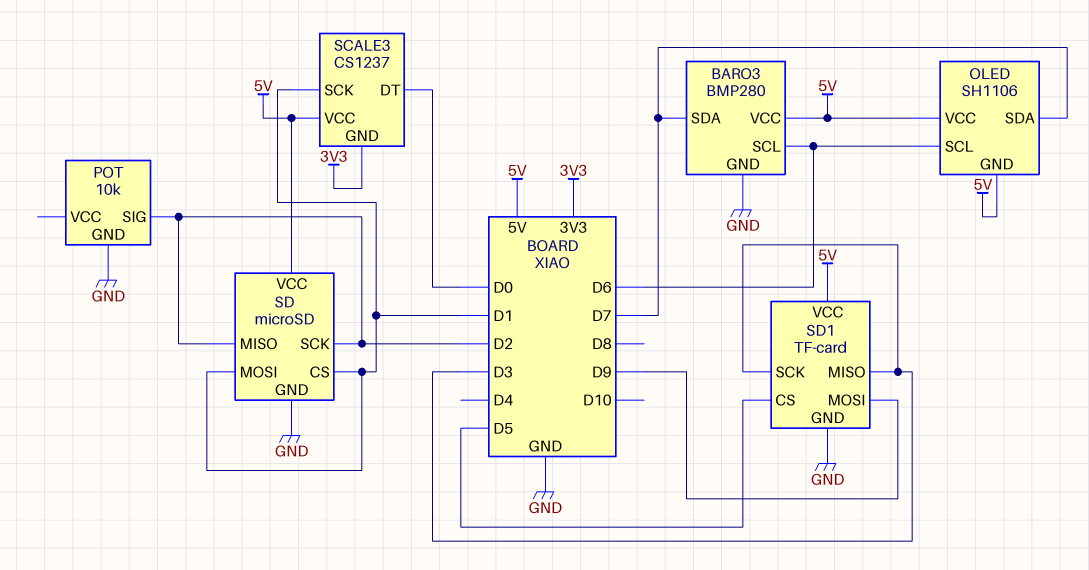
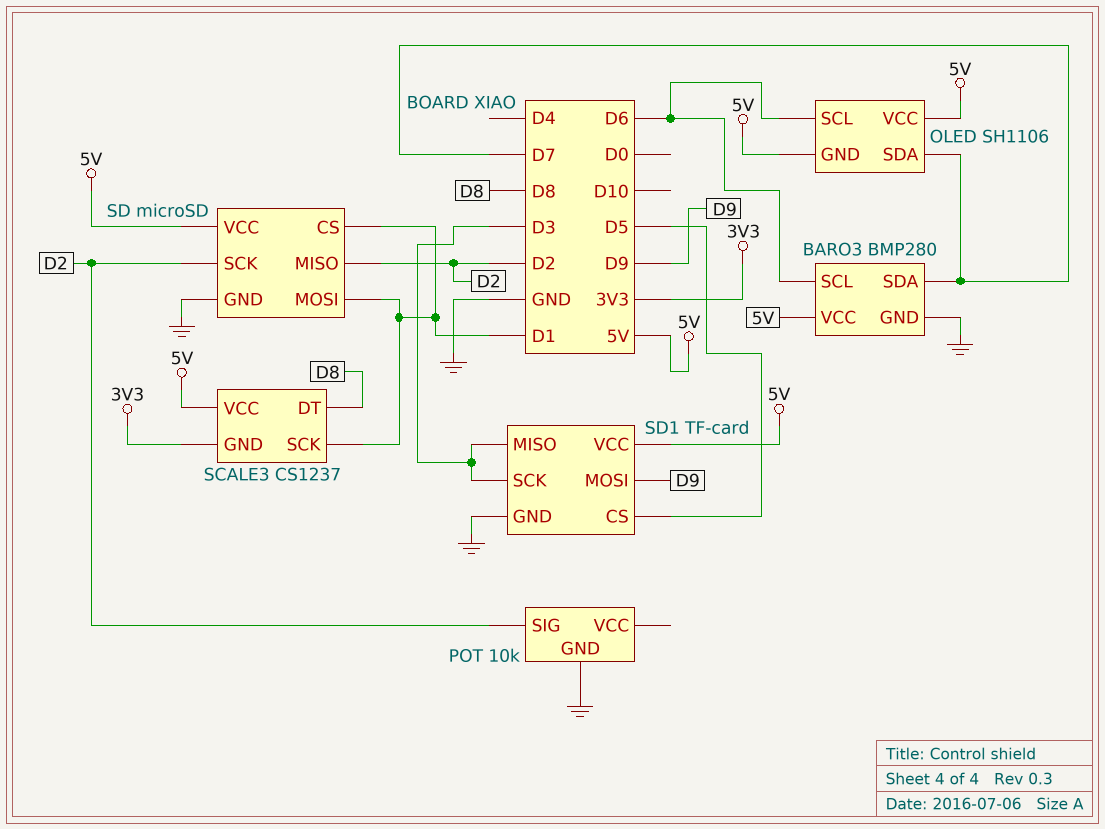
SCALE3 pin DT: D0 -> D8

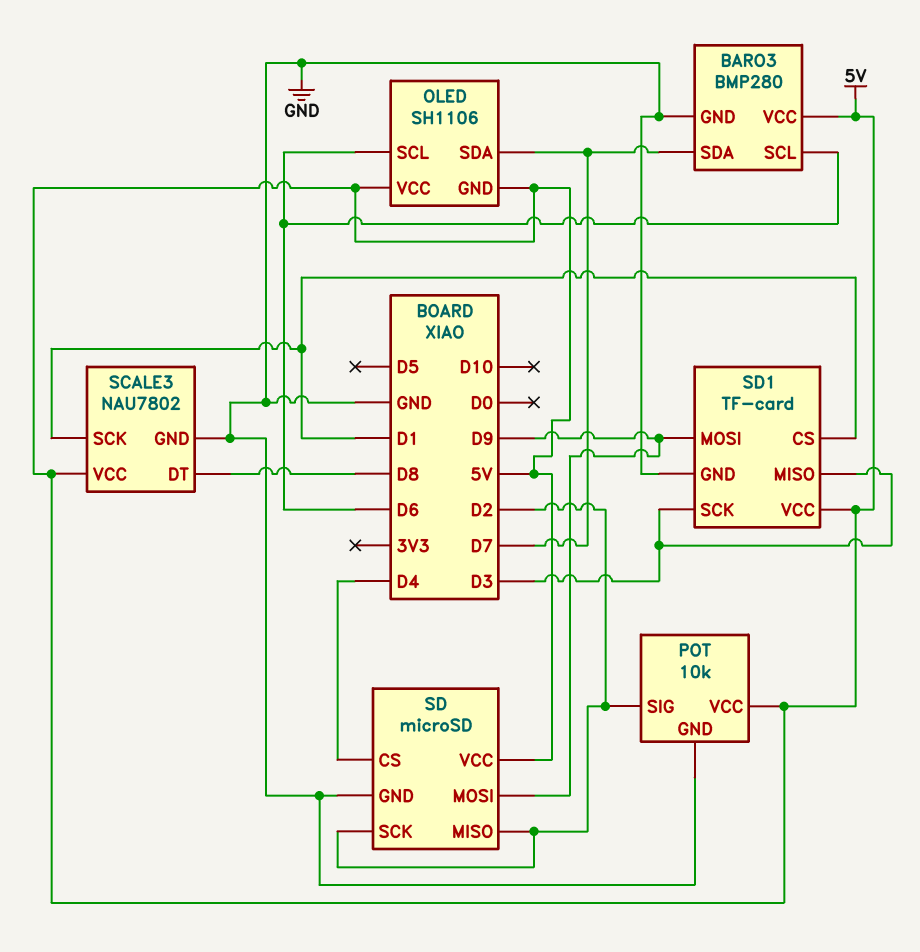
POT pin VCC: none -> 5V
SCALE3: CS1237 -> NAU7802
SCALE3 pin GND: 3V3 -> GND
SD pin CS: D1 -> D4
SD pin MOSI: D1 -> D9
SD1 pin CS: D5 -> D1

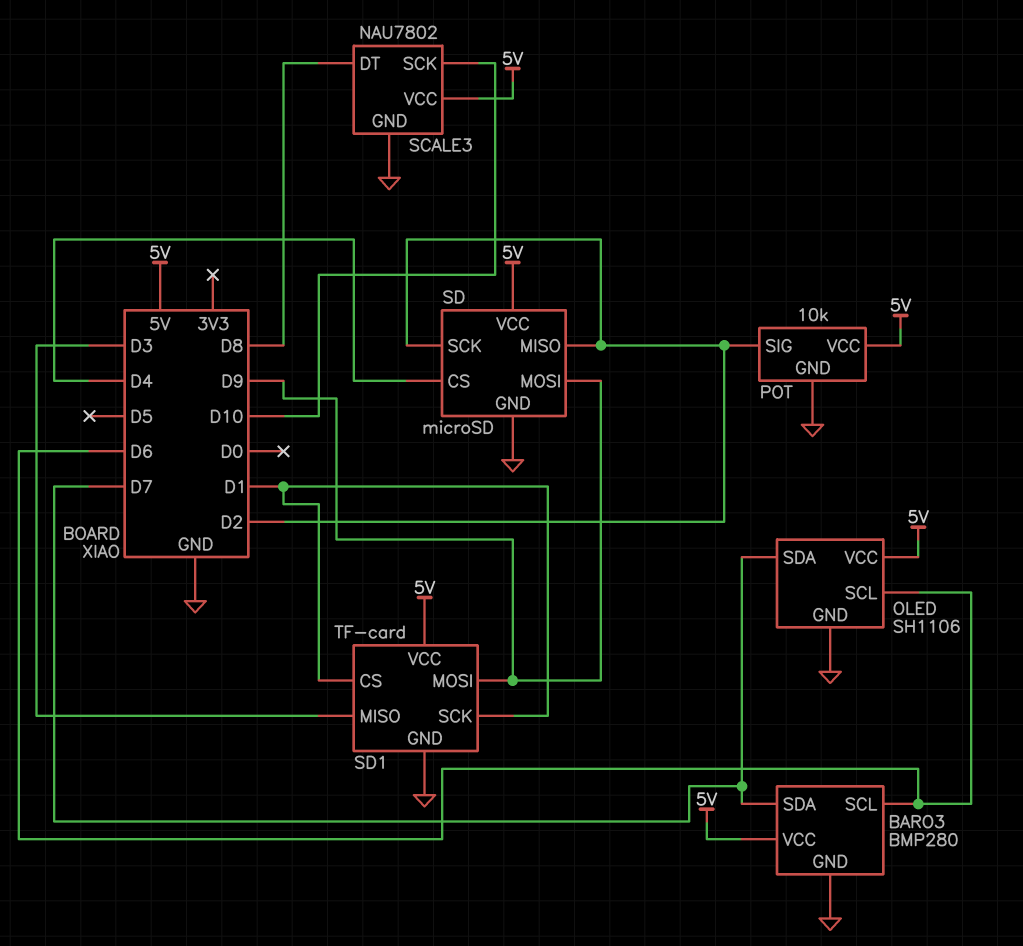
OLED pin GND: 5V -> GND
SCALE3 pin SCK: D1 -> D10
SD1 pin SCK: D3 -> D1

